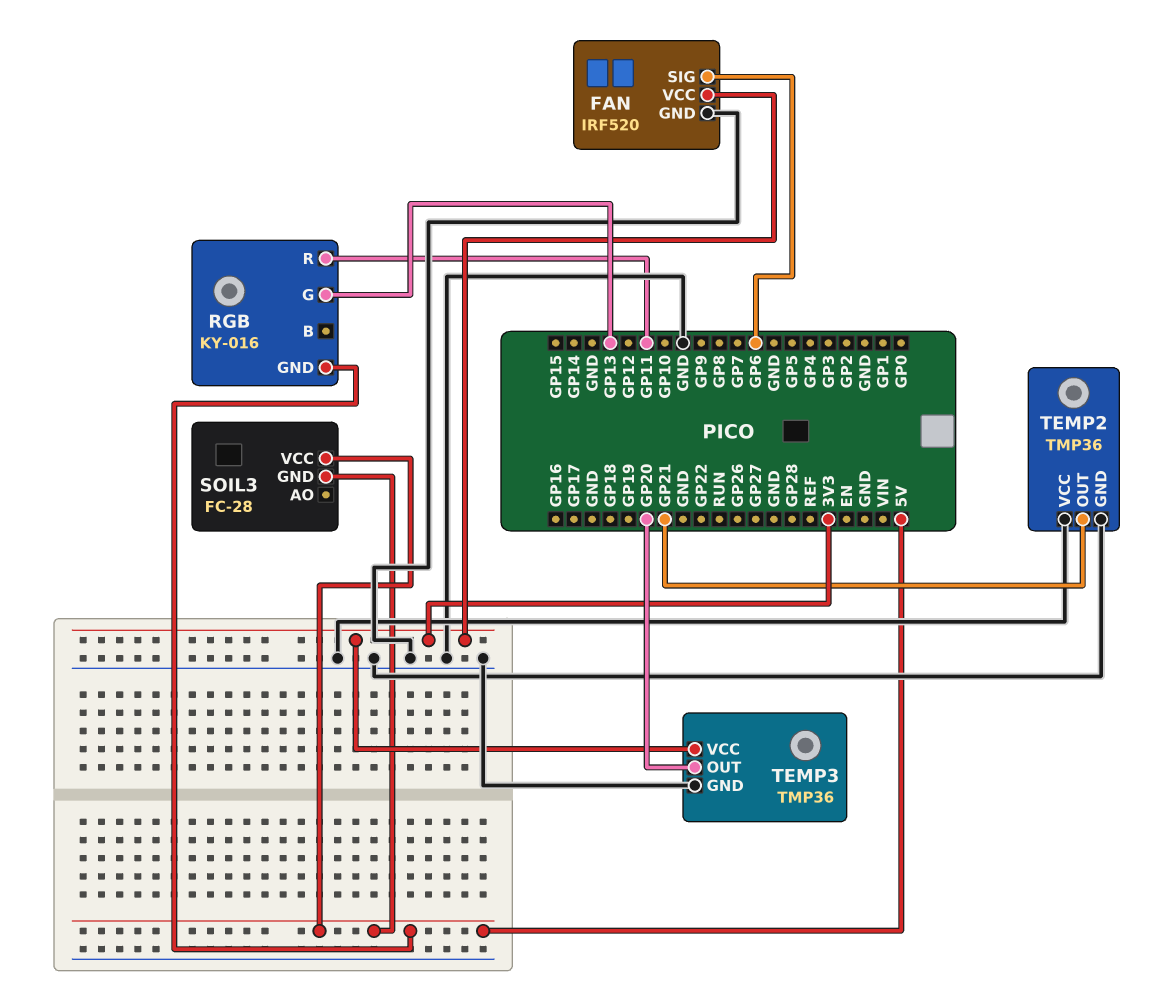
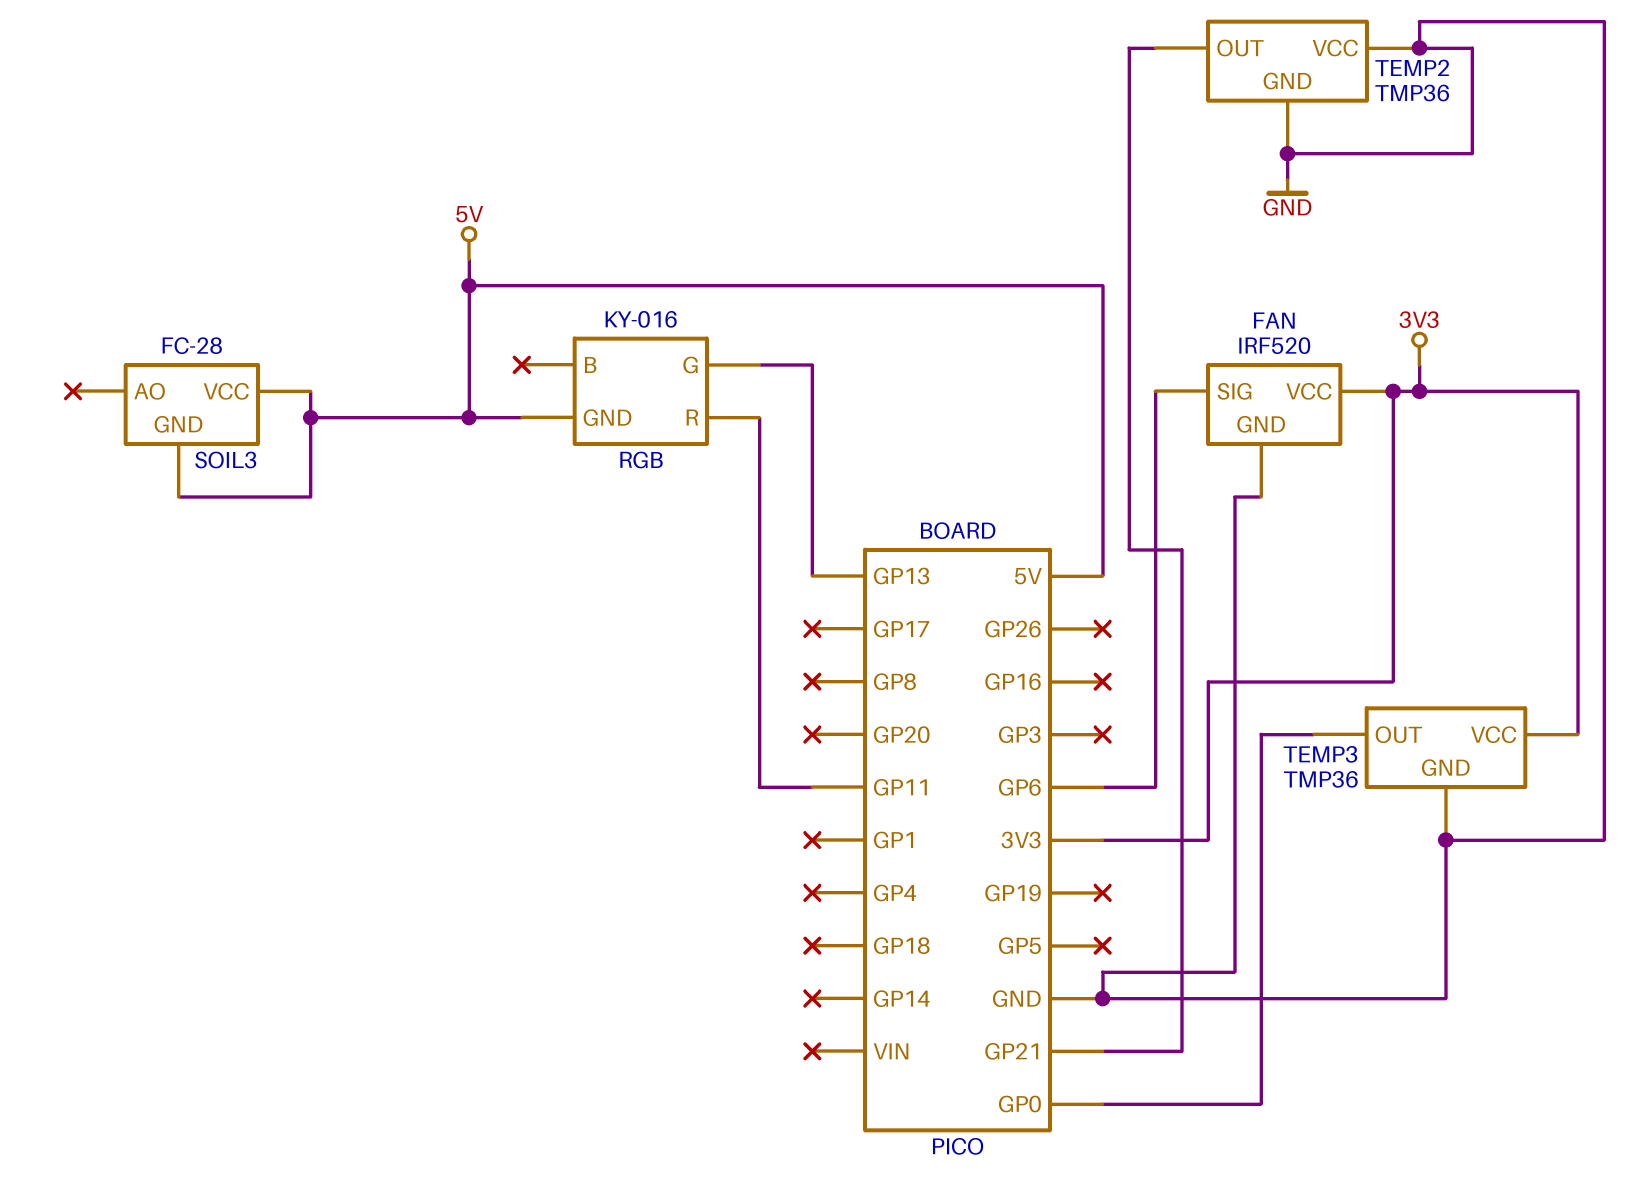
TEMP3 pin OUT: GP20 -> GP0

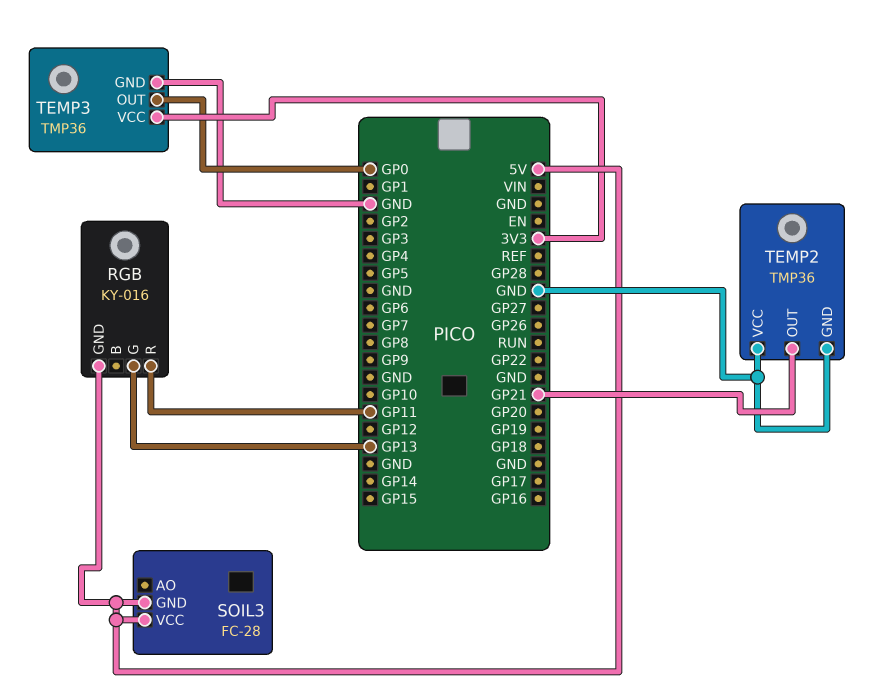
FAN: IRF520 -> none
FAN pin GND: GND -> none
FAN pin SIG: GP6 -> none
FAN pin VCC: 3V3 -> none

